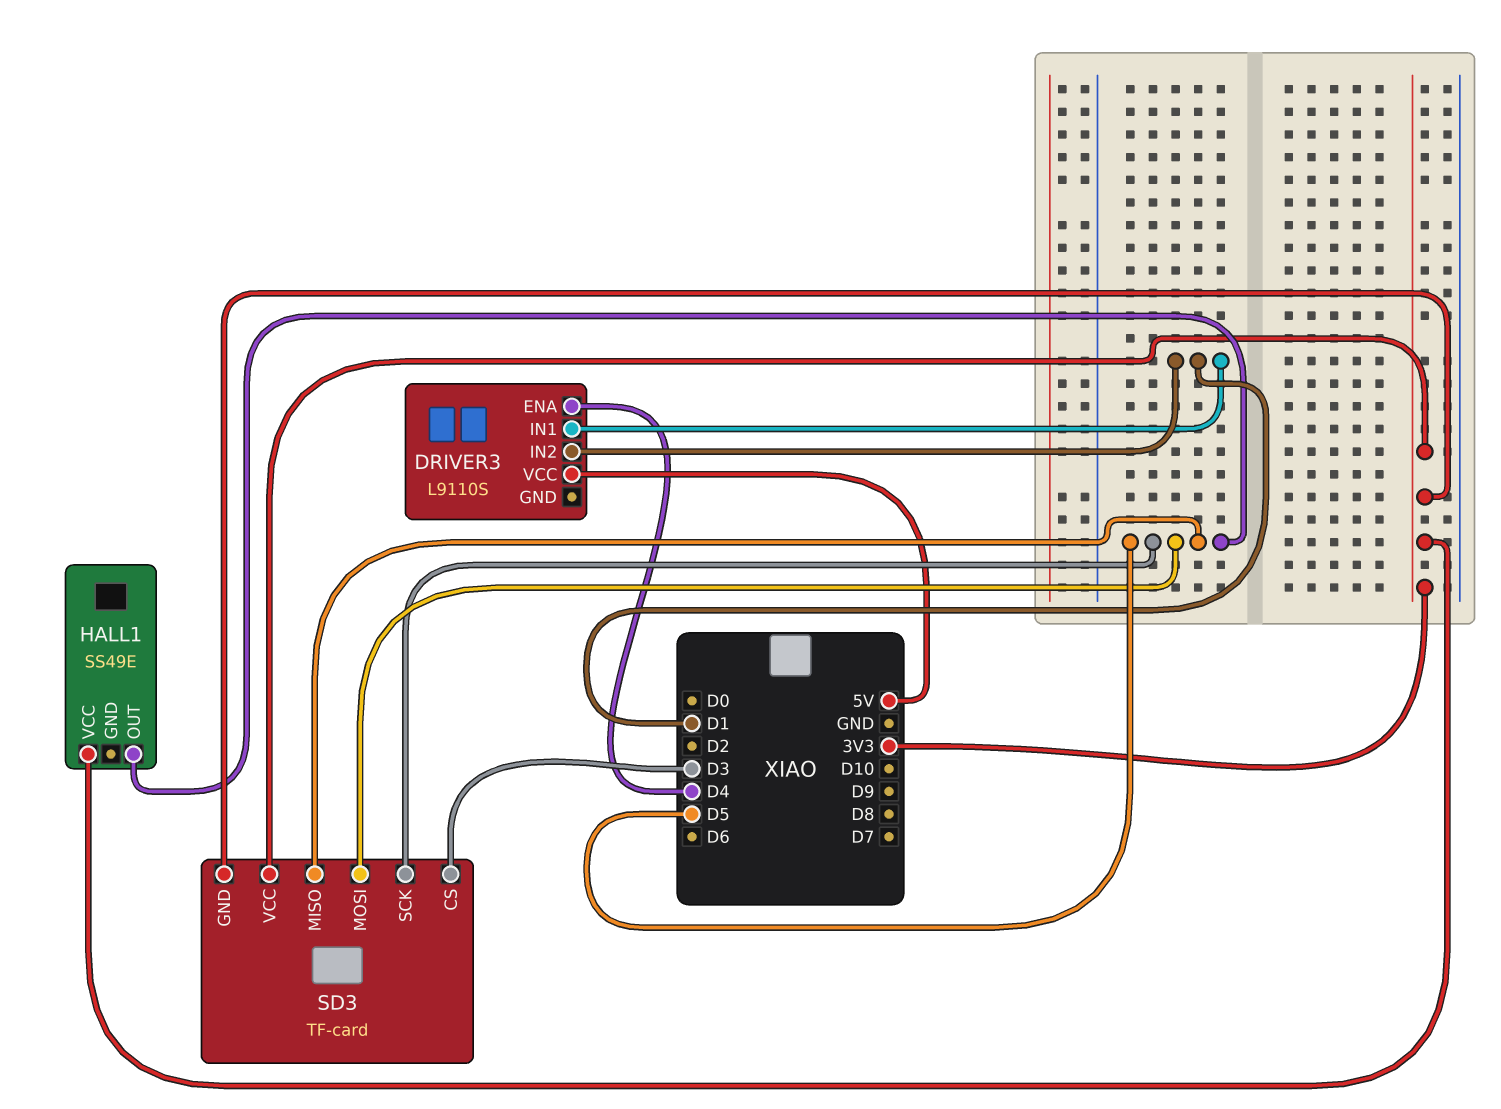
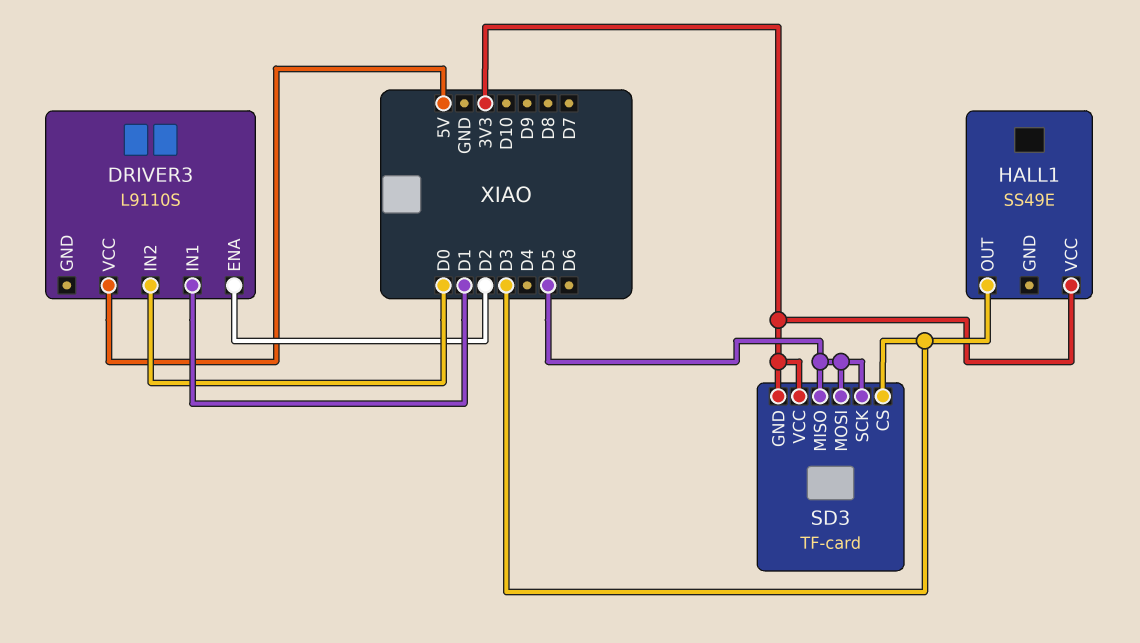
DRIVER3 pin ENA: D4 -> D2
DRIVER3 pin IN2: D1 -> D0
HALL1 pin OUT: D5 -> D3

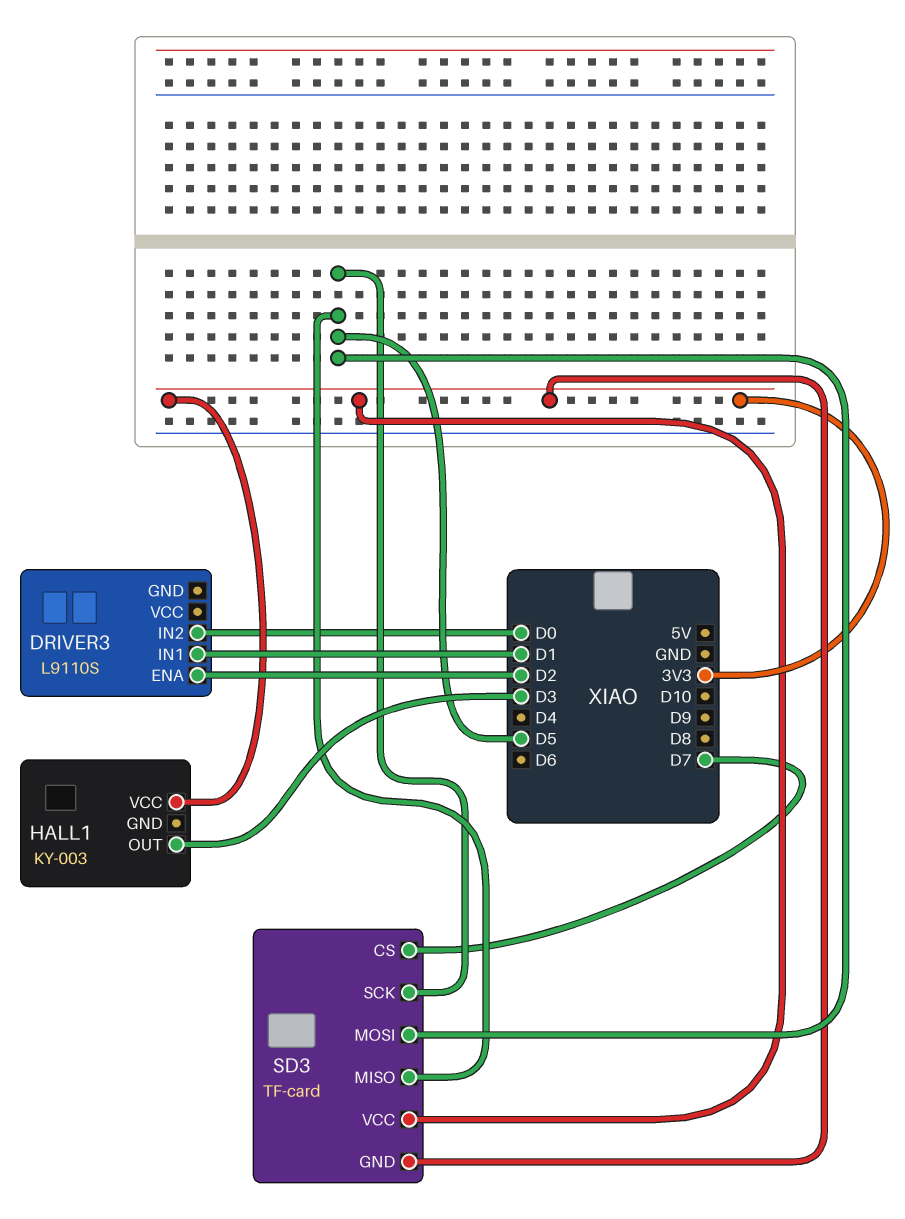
DRIVER3 pin VCC: 5V -> none
HALL1: SS49E -> KY-003
SD3 pin CS: D3 -> D7

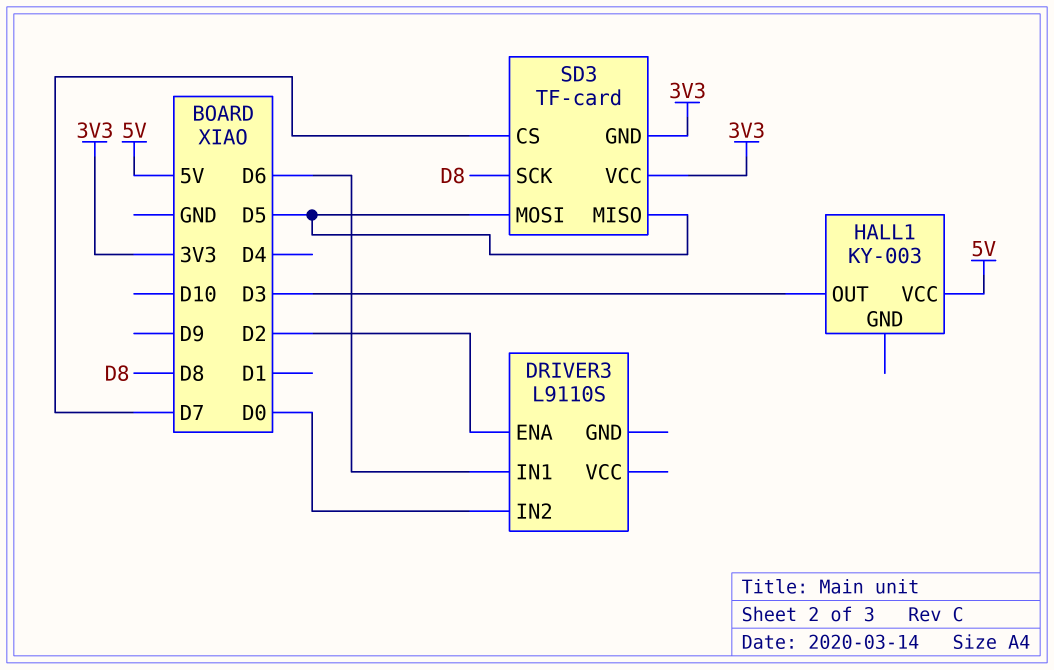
DRIVER3 pin IN1: D1 -> D6
HALL1 pin VCC: 3V3 -> 5V
SD3 pin SCK: D5 -> D8

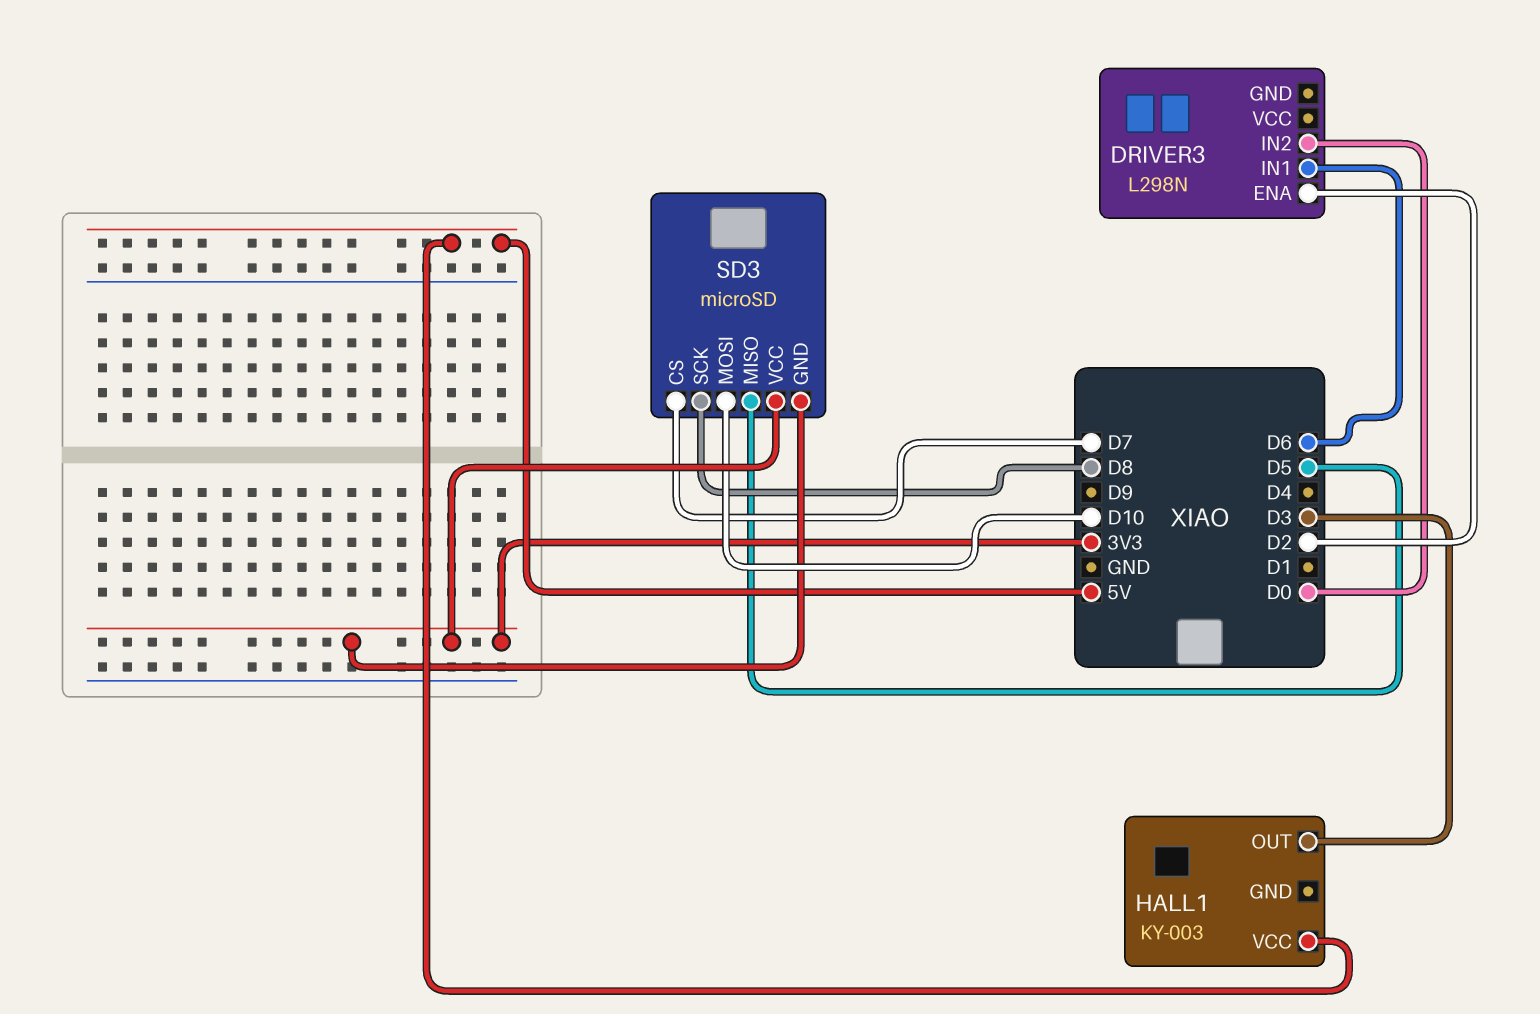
DRIVER3: L9110S -> L298N
SD3: TF-card -> microSD
SD3 pin MOSI: D5 -> D10

